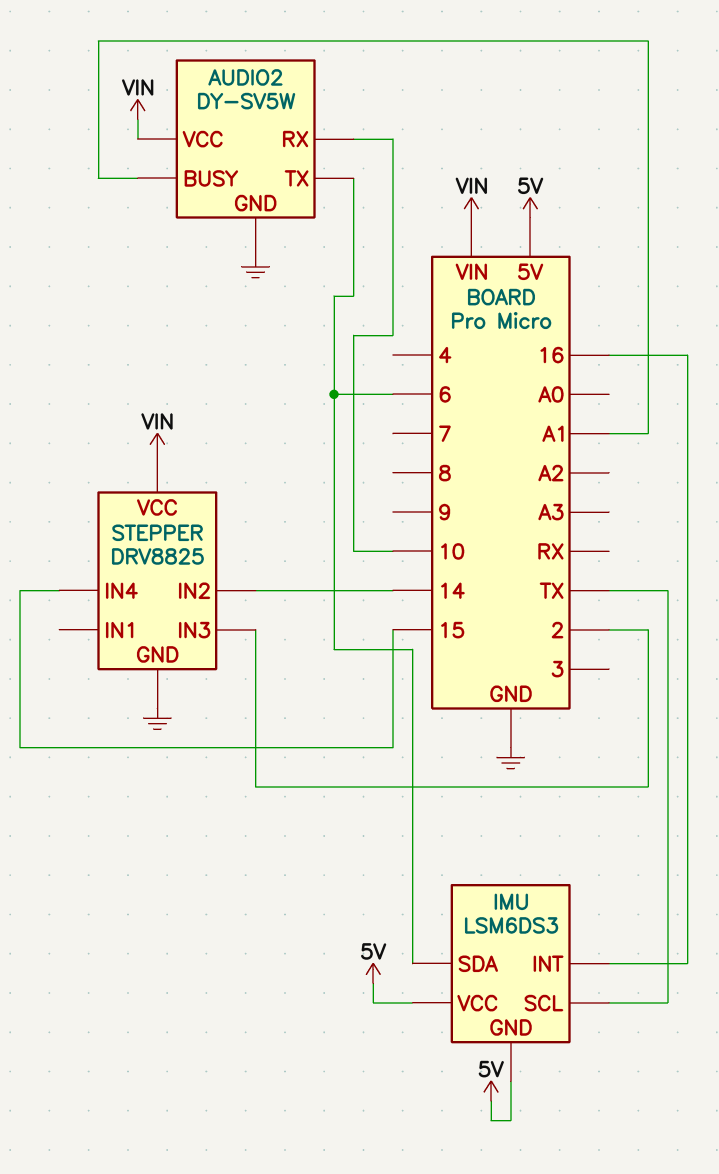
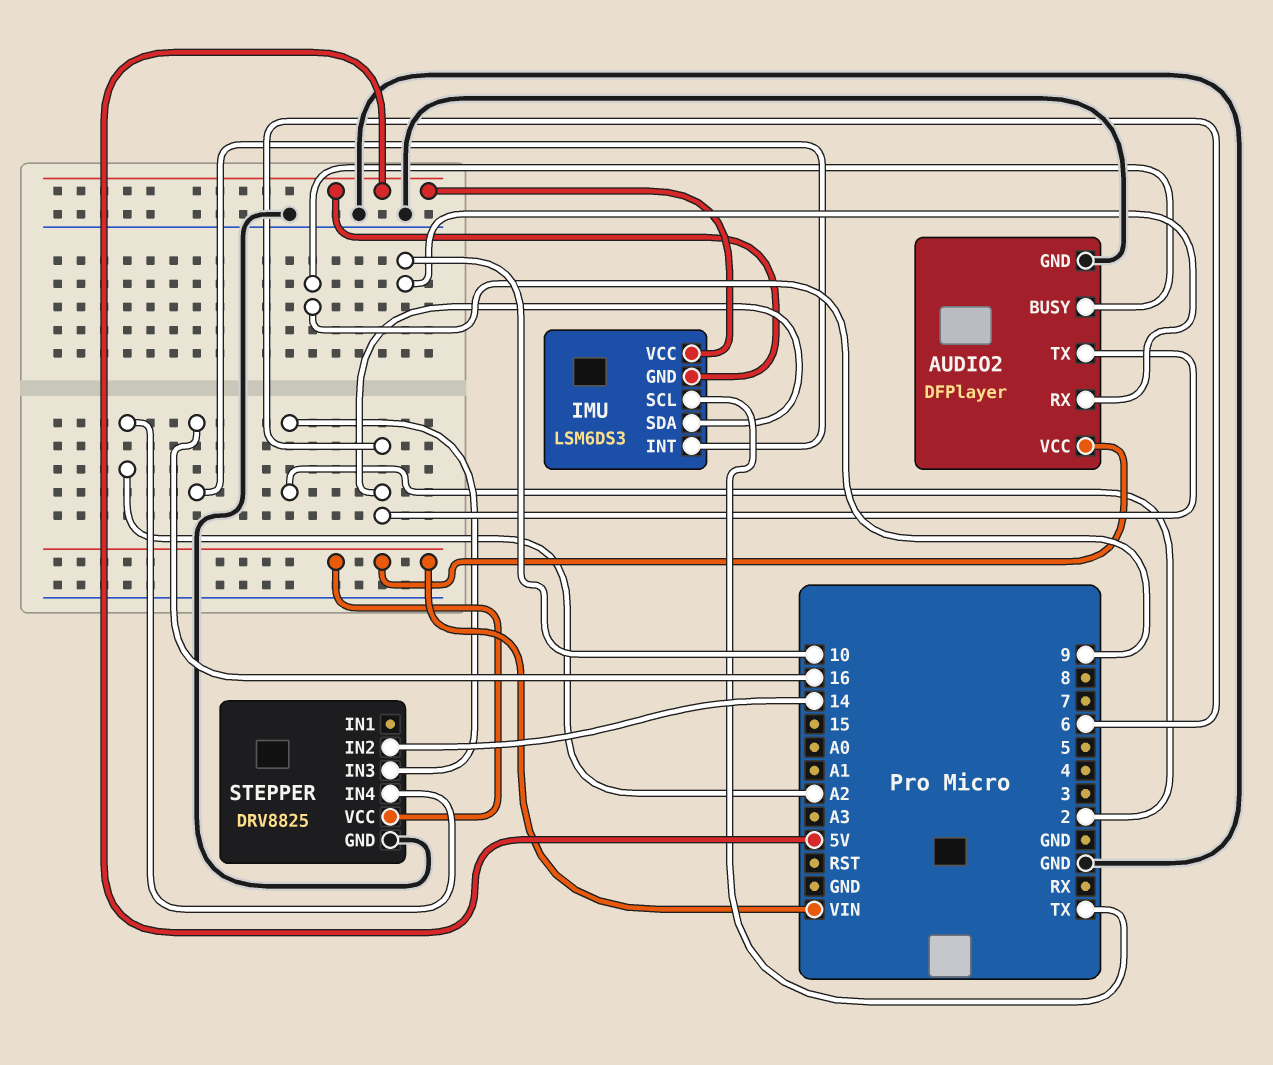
AUDIO2: DY-SV5W -> DFPlayer
AUDIO2 pin BUSY: A1 -> 9
STEPPER pin IN4: 15 -> A2

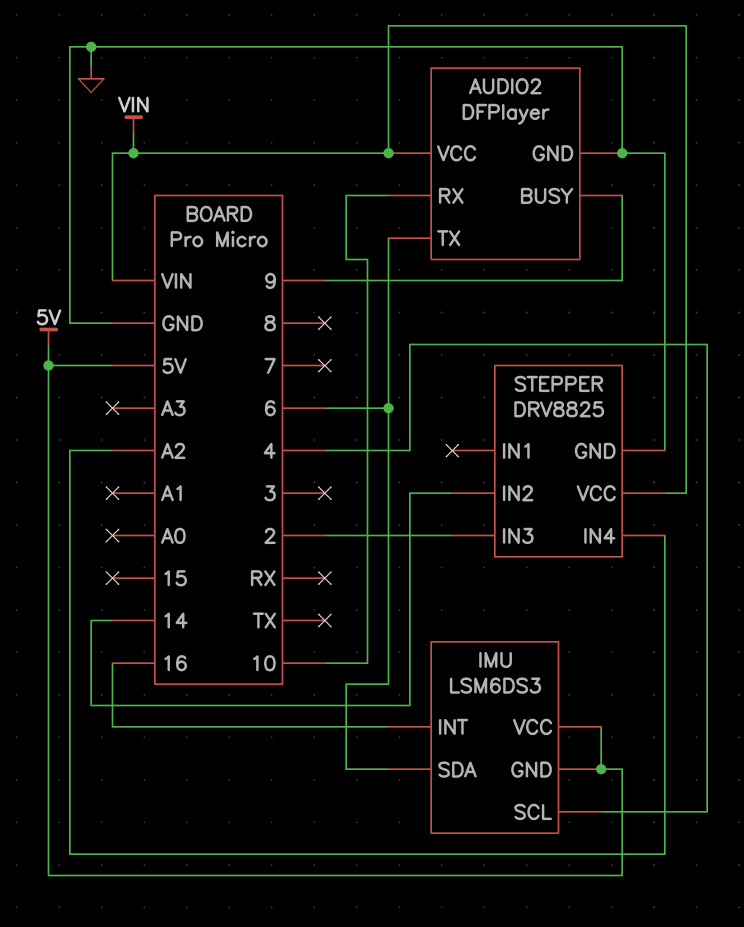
IMU pin SCL: TX -> 4

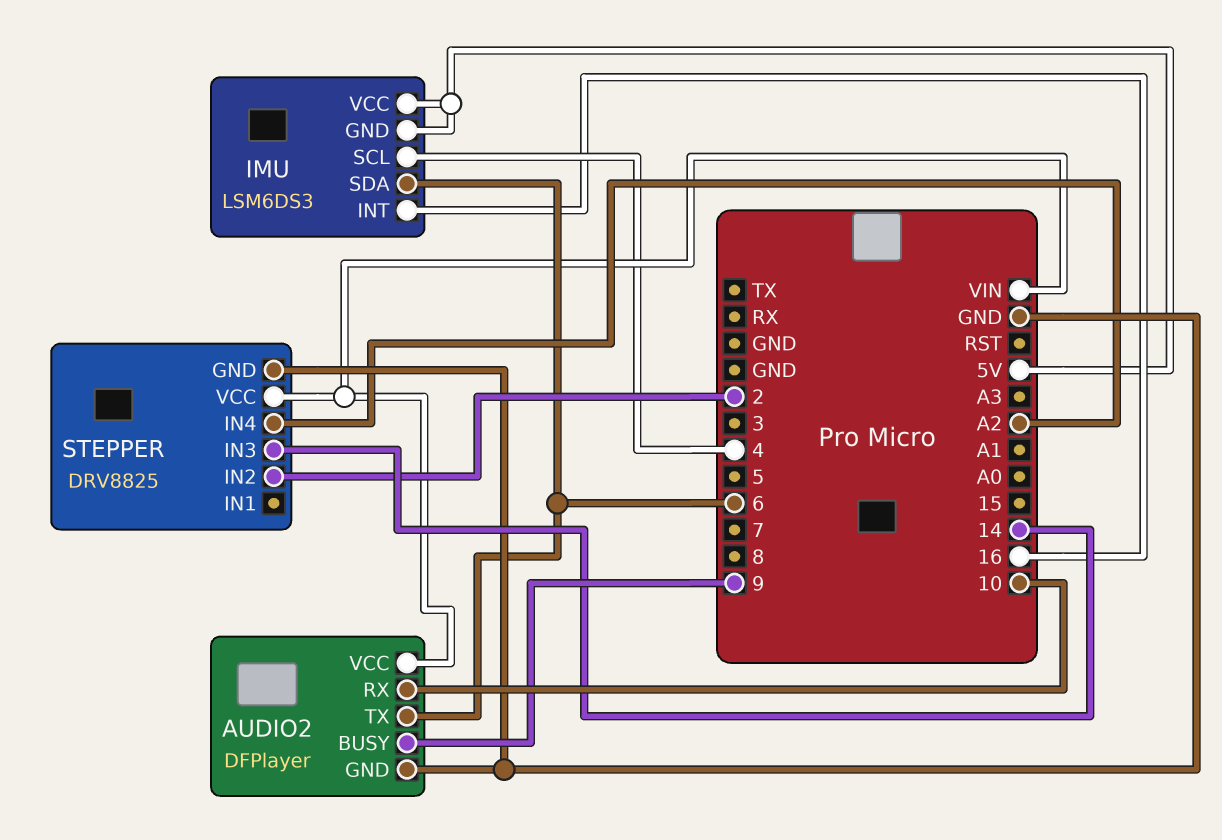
STEPPER pin IN2: 14 -> 2
STEPPER pin IN3: 2 -> 14

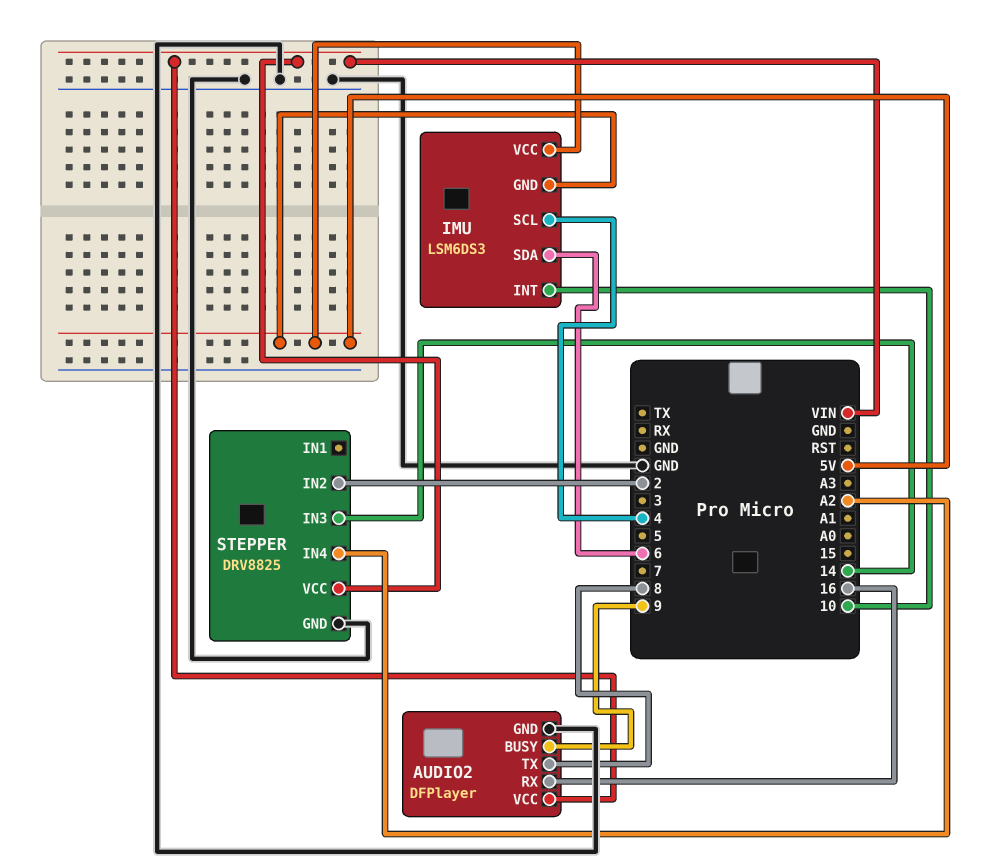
AUDIO2 pin RX: 10 -> 16
AUDIO2 pin TX: 6 -> 8
IMU pin INT: 16 -> 10

